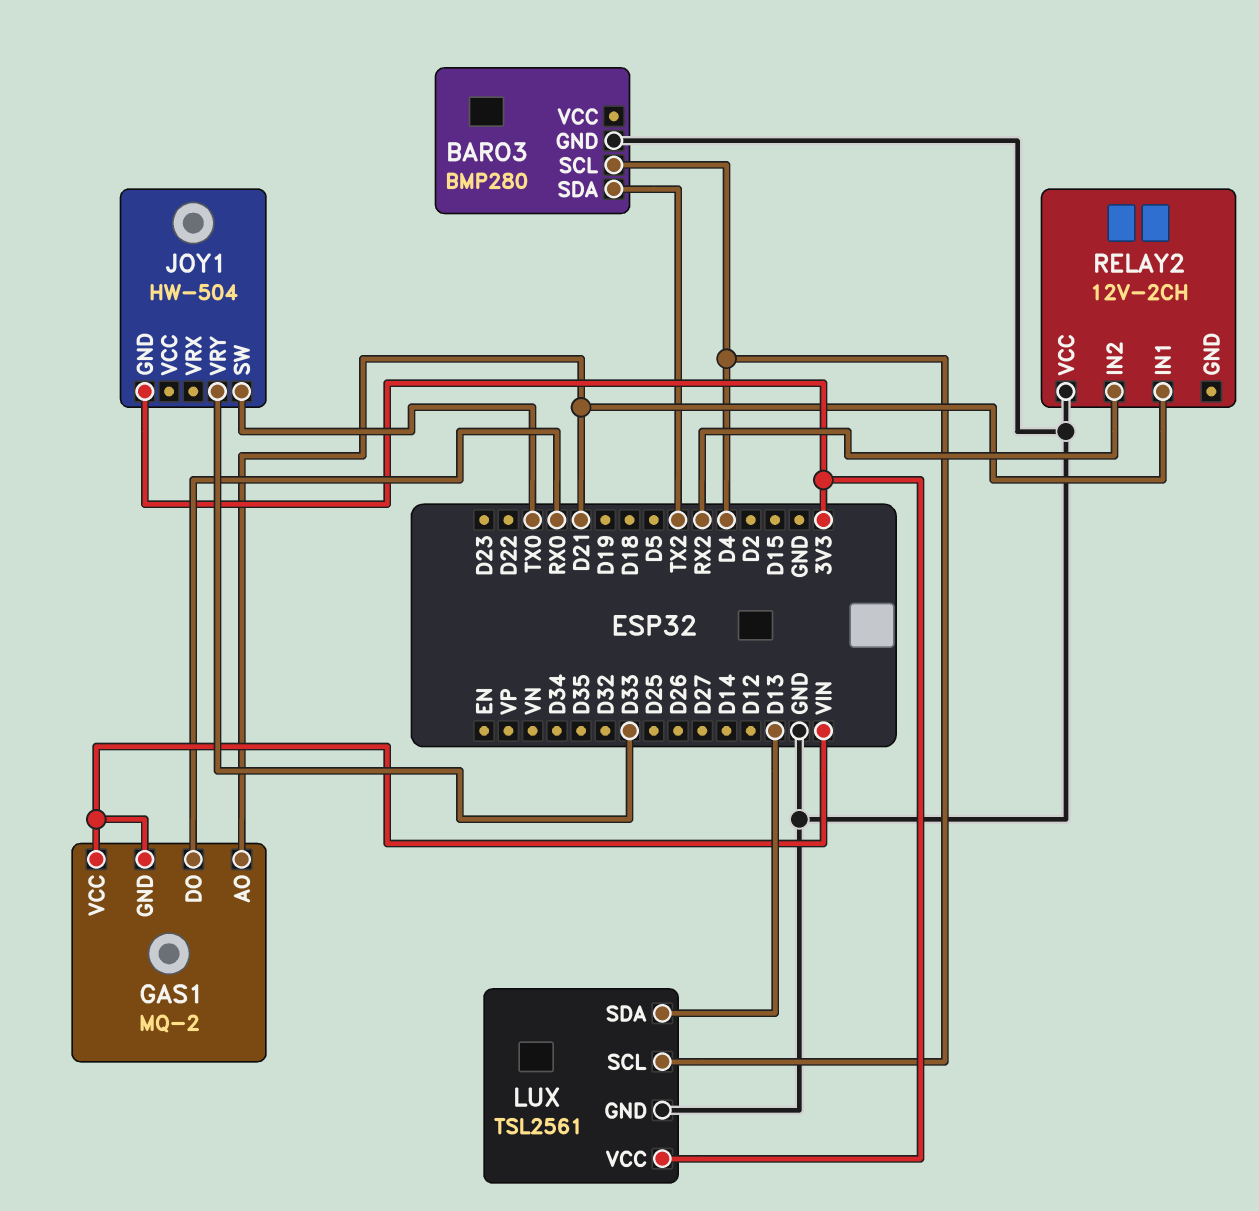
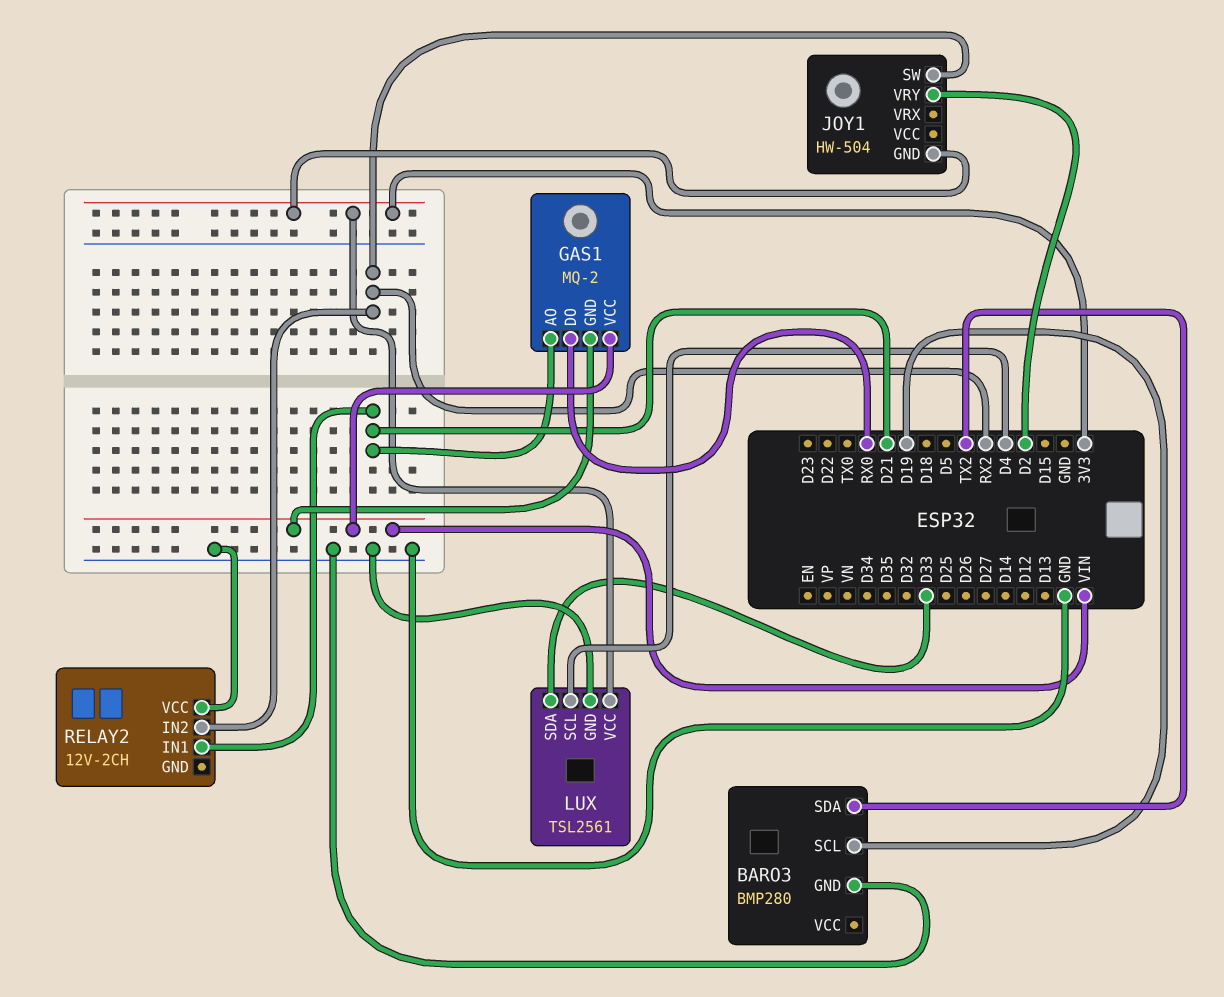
BARO3 pin SCL: D4 -> D19
JOY1 pin SW: TX0 -> RX2
JOY1 pin VRY: D33 -> D2
LUX pin SDA: D13 -> D33

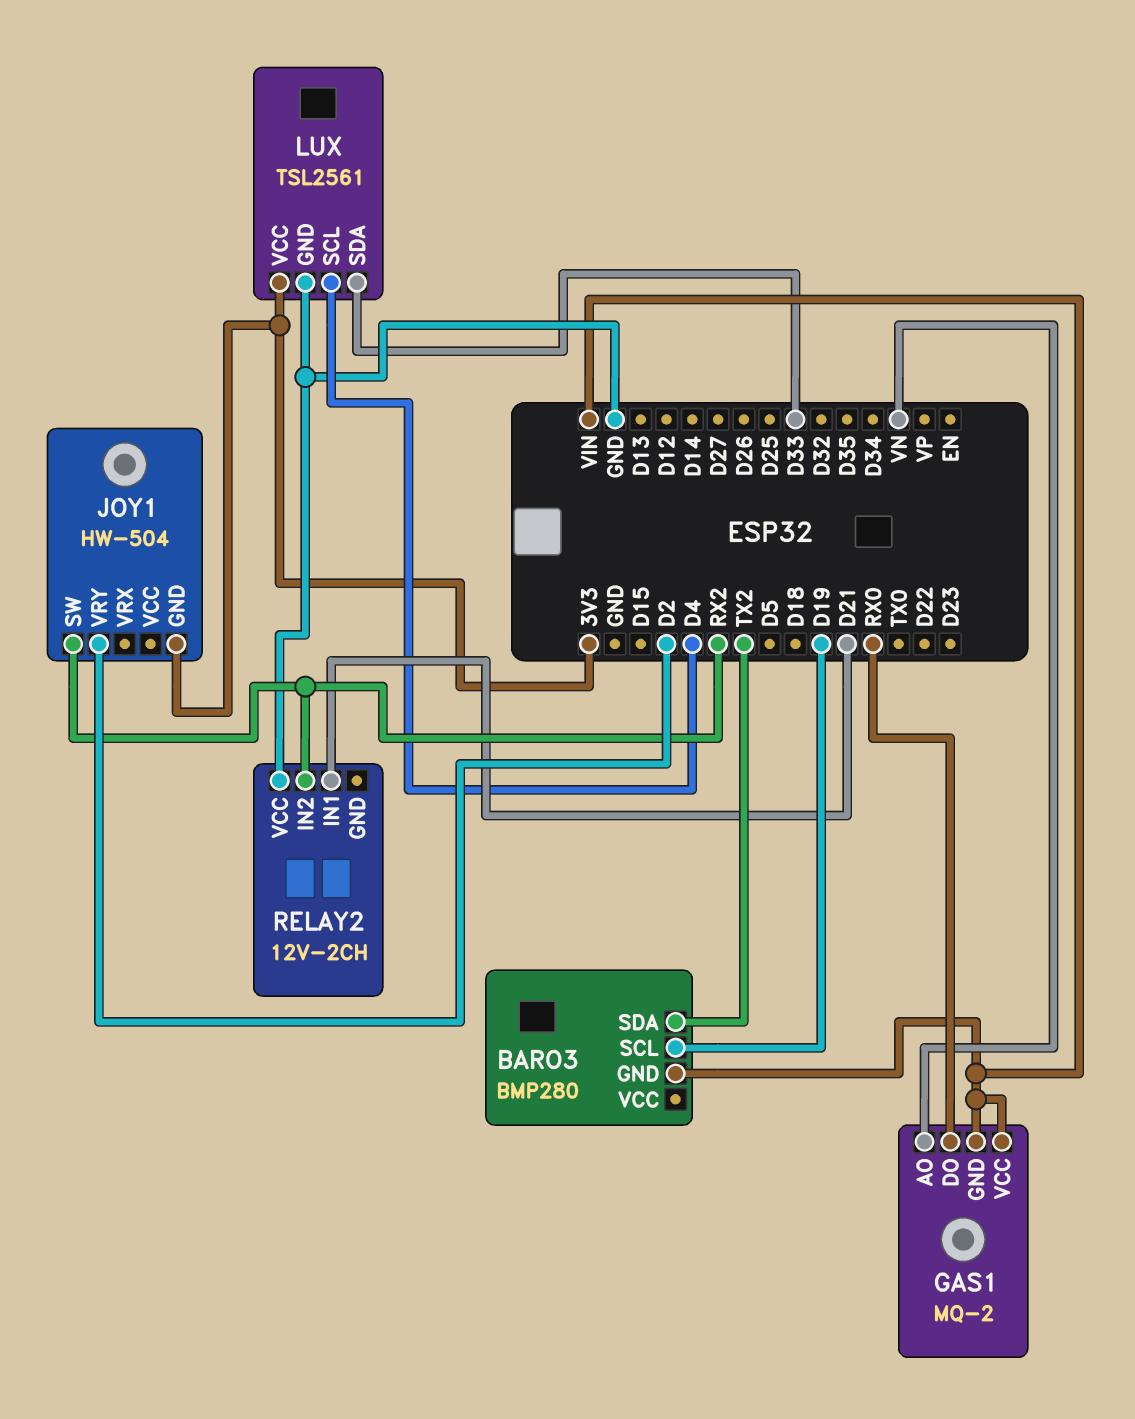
BARO3 pin GND: GND -> VIN
GAS1 pin AO: D21 -> VN

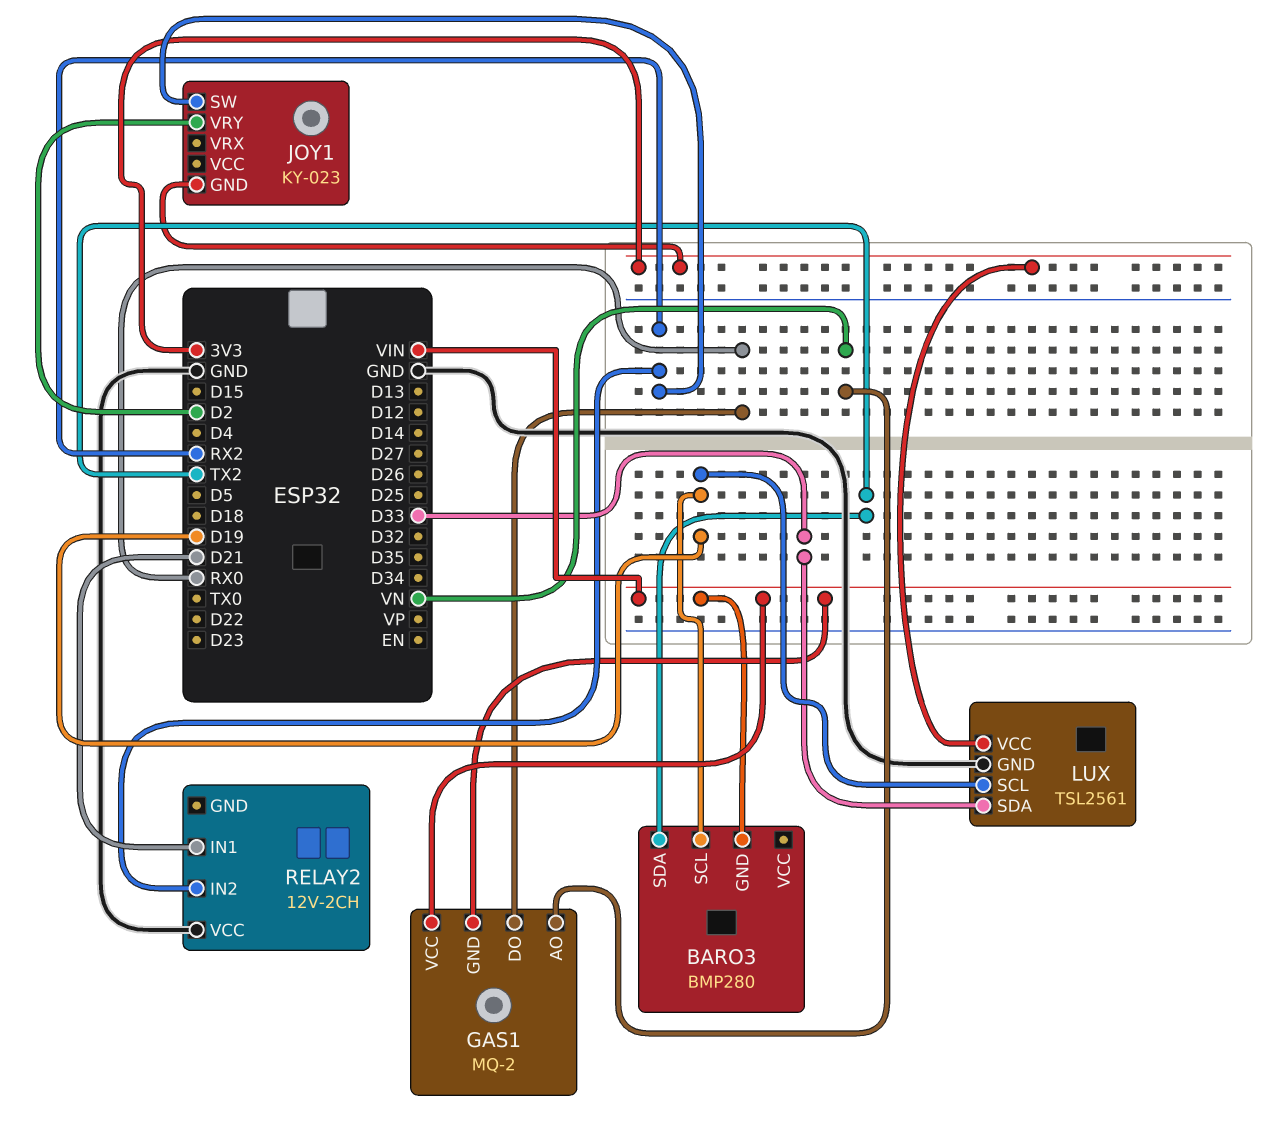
JOY1: HW-504 -> KY-023
LUX pin SCL: D4 -> D19

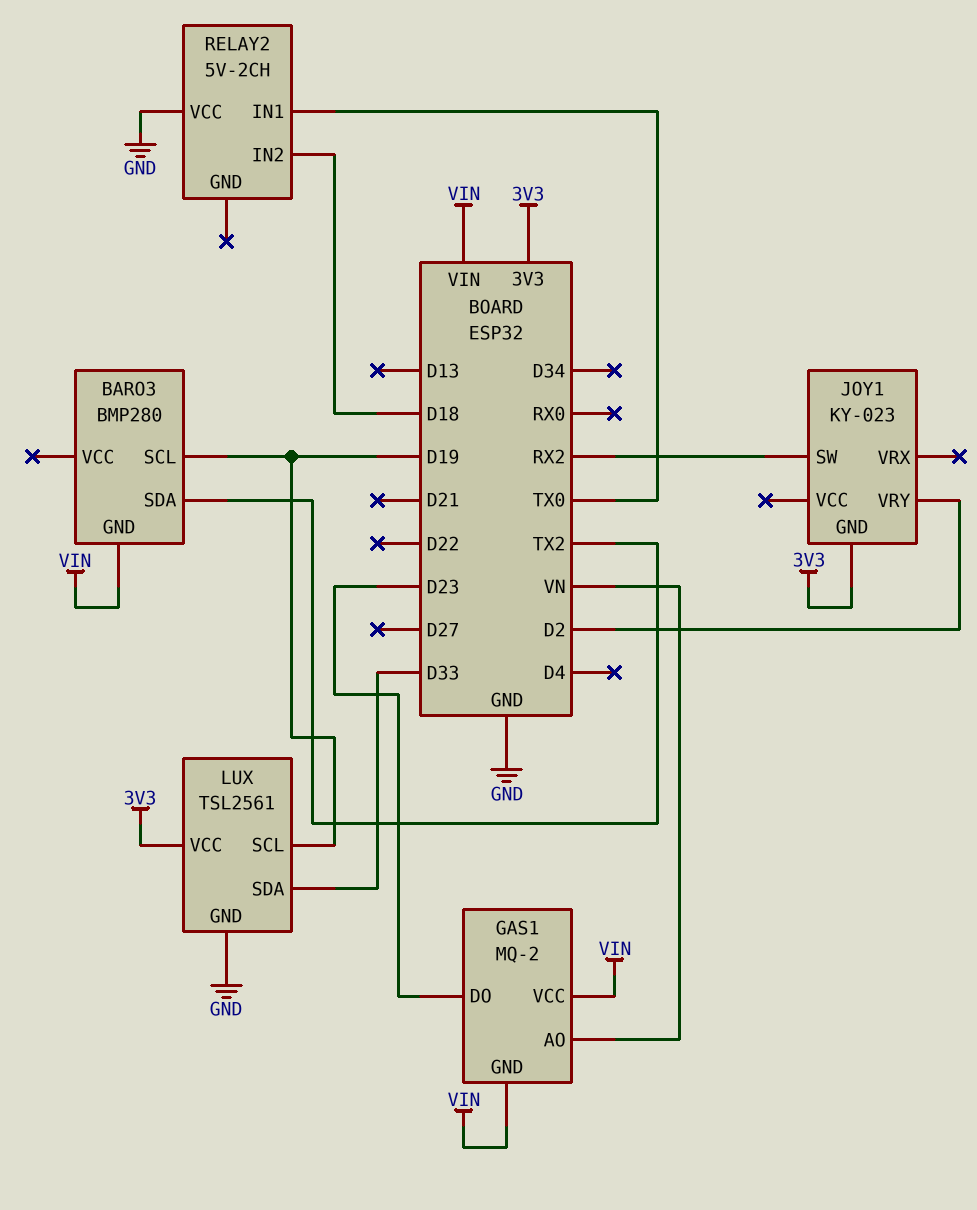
GAS1 pin DO: RX0 -> D23
RELAY2: 12V-2CH -> 5V-2CH
RELAY2 pin IN1: D21 -> TX0
RELAY2 pin IN2: RX2 -> D18

